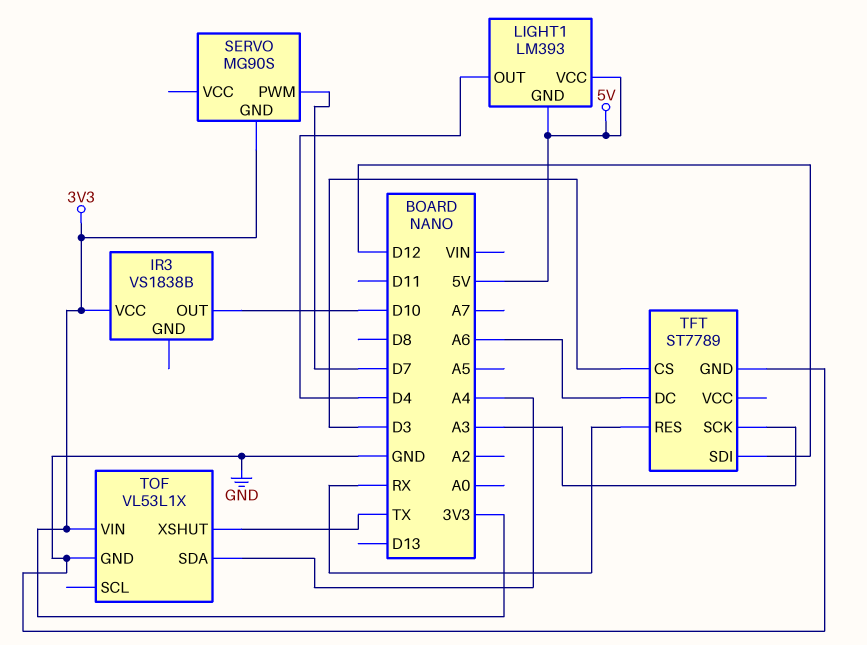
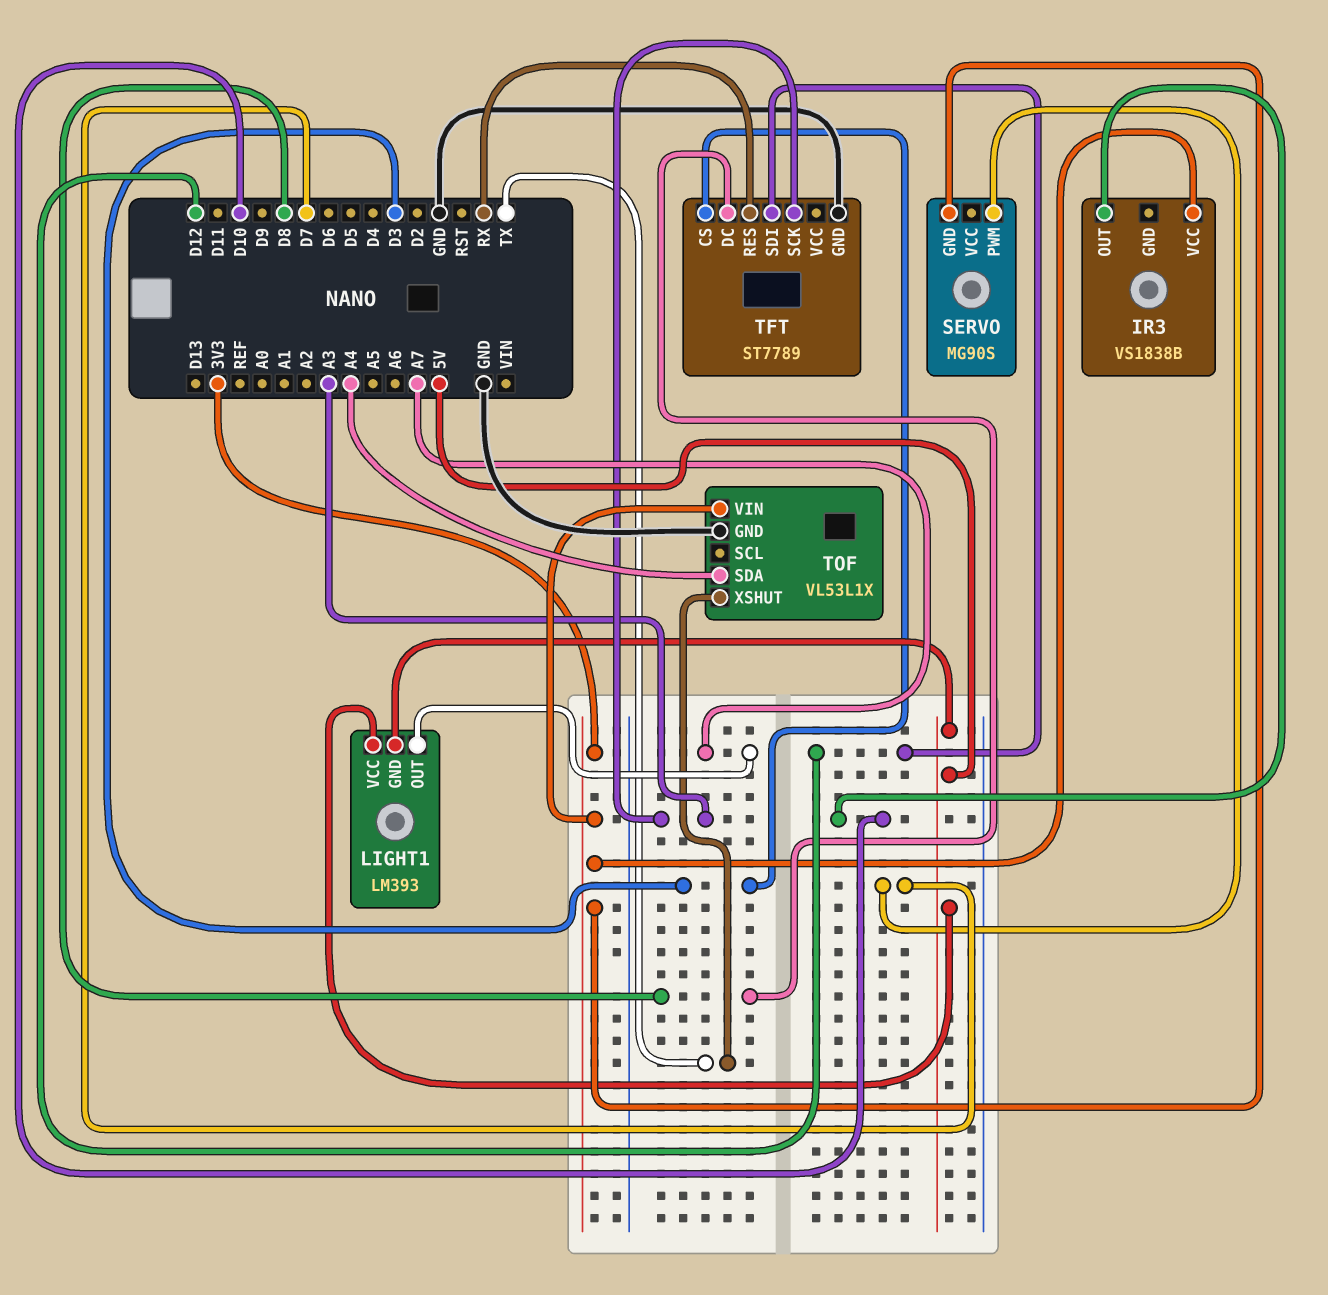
LIGHT1 pin OUT: D4 -> A7
TFT pin DC: A6 -> D8

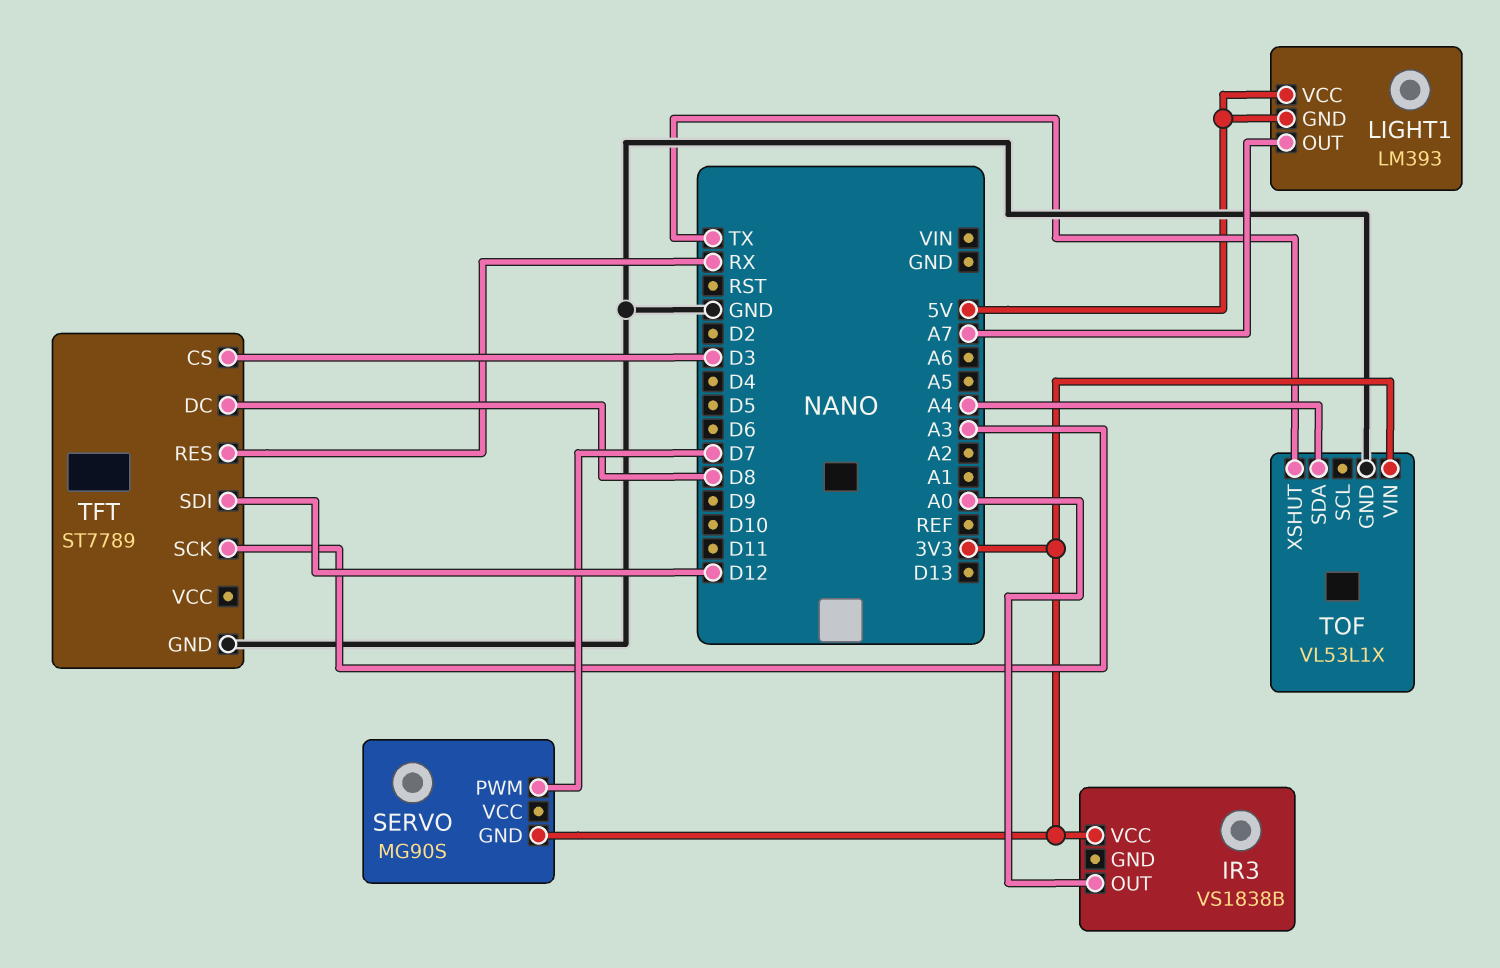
IR3 pin OUT: D10 -> A0

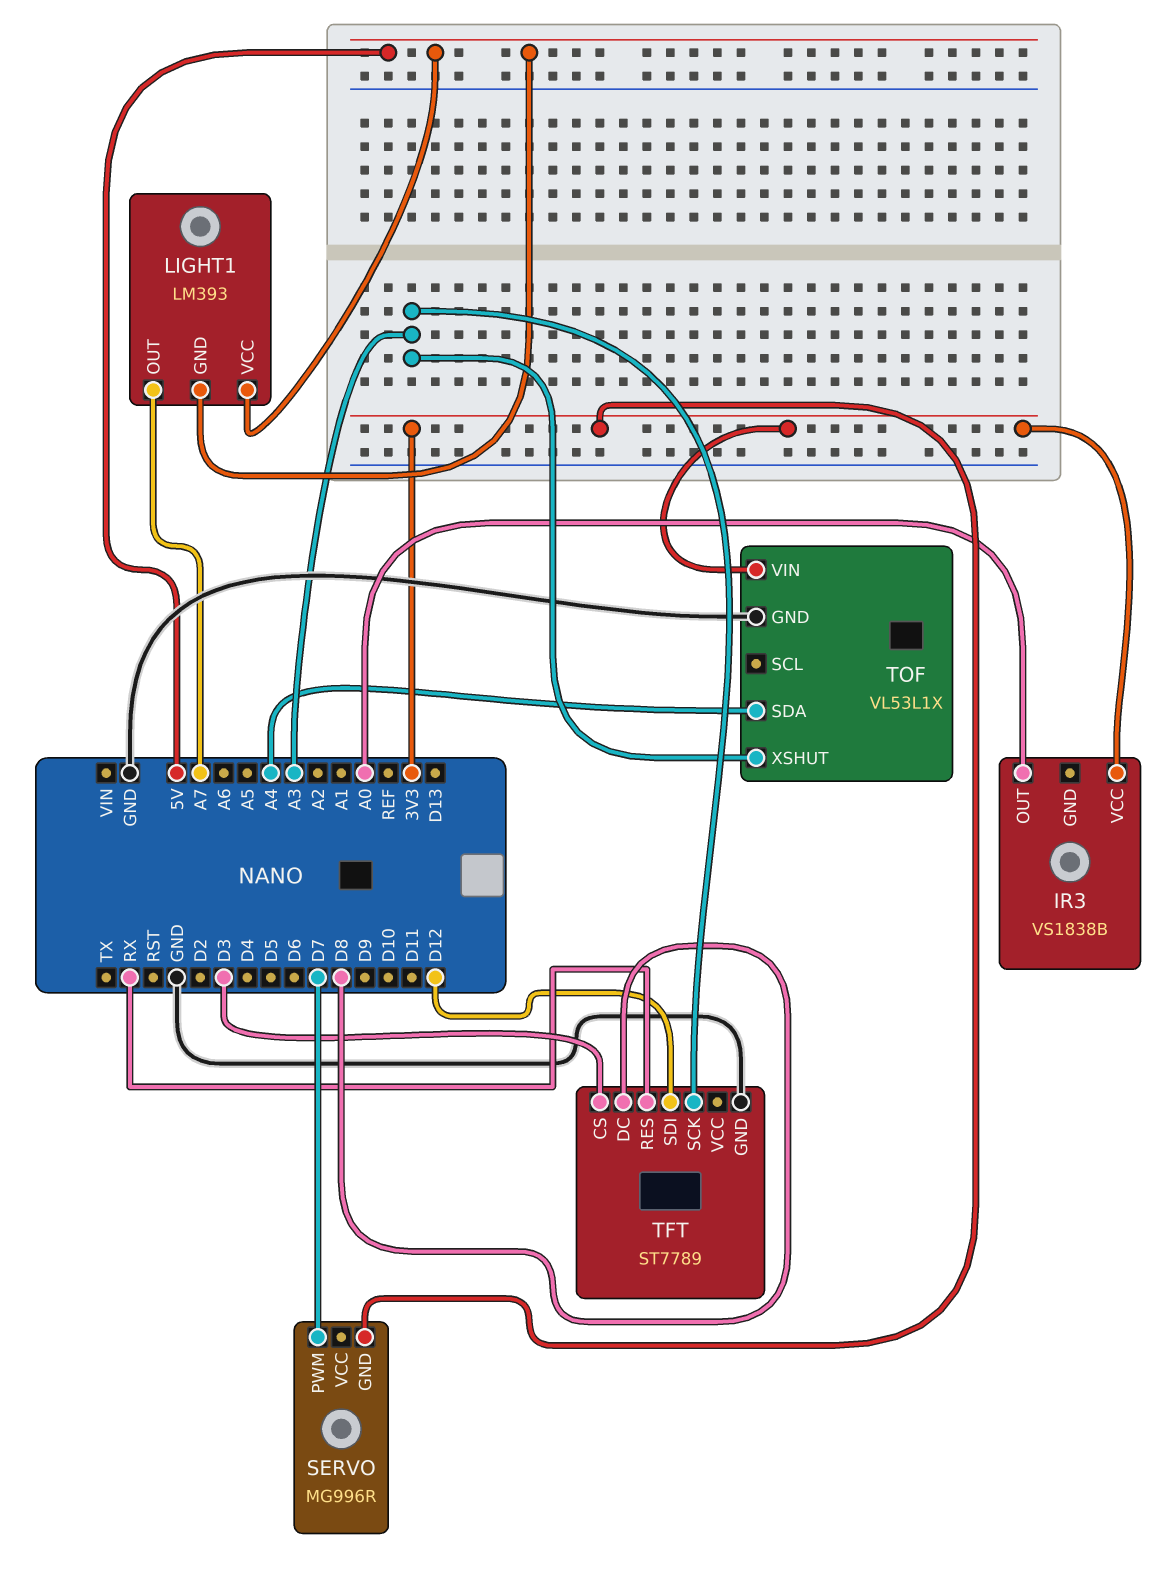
SERVO: MG90S -> MG996R
TOF pin XSHUT: TX -> A3

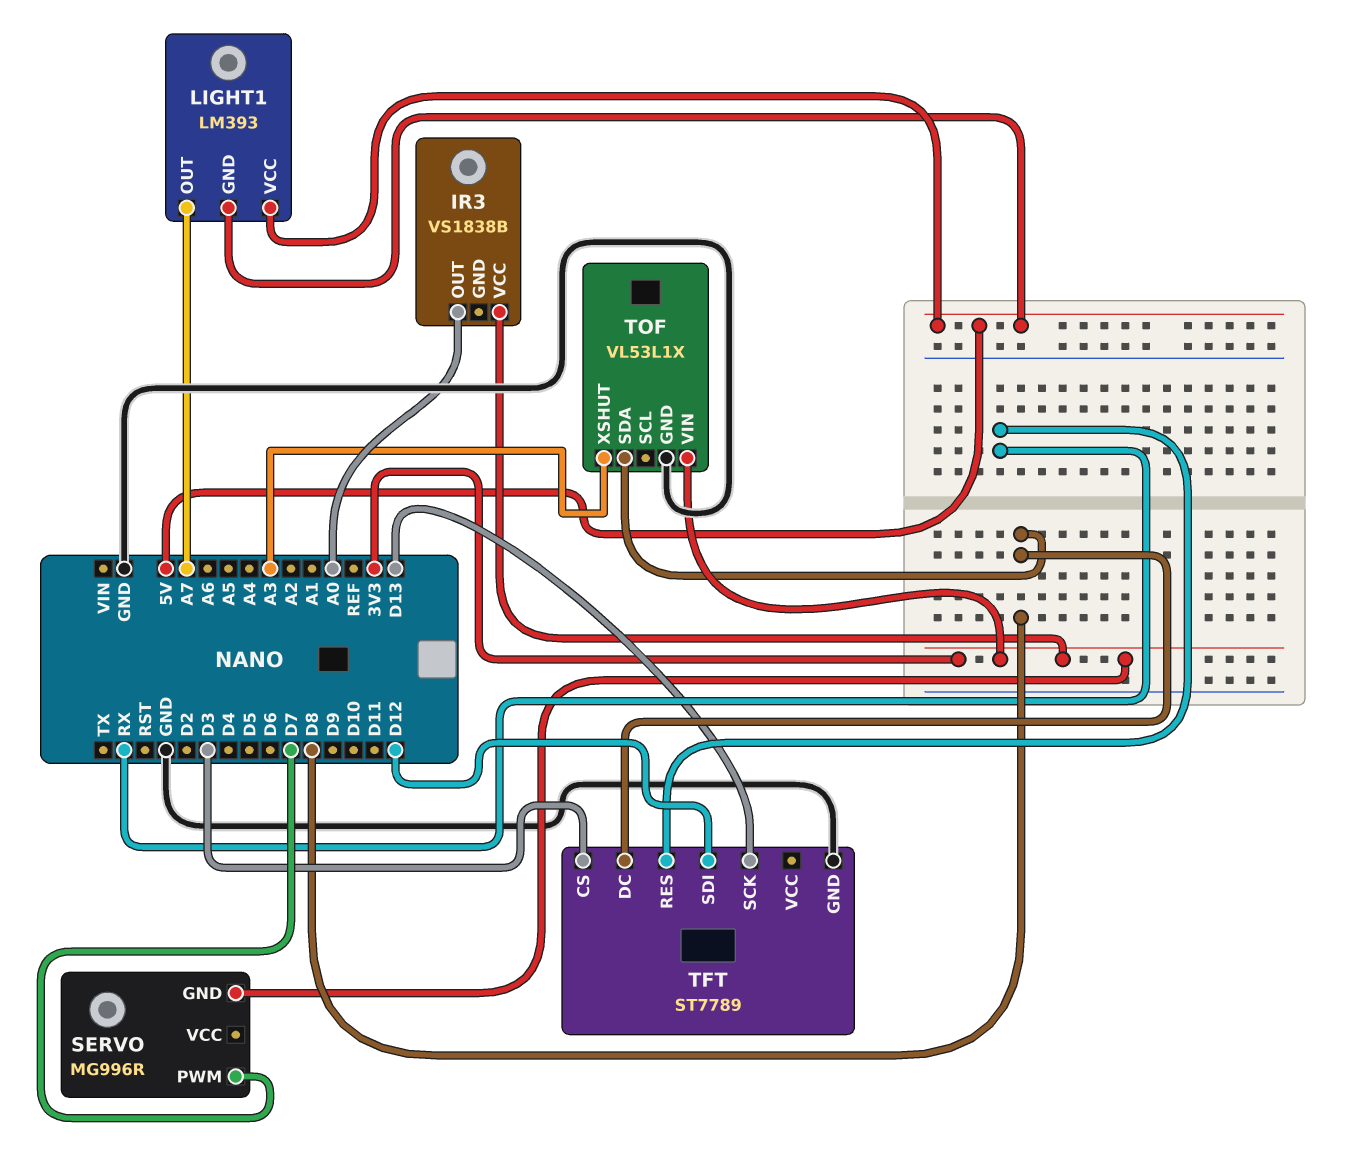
TFT pin SCK: A3 -> D13
TOF pin SDA: A4 -> D8

